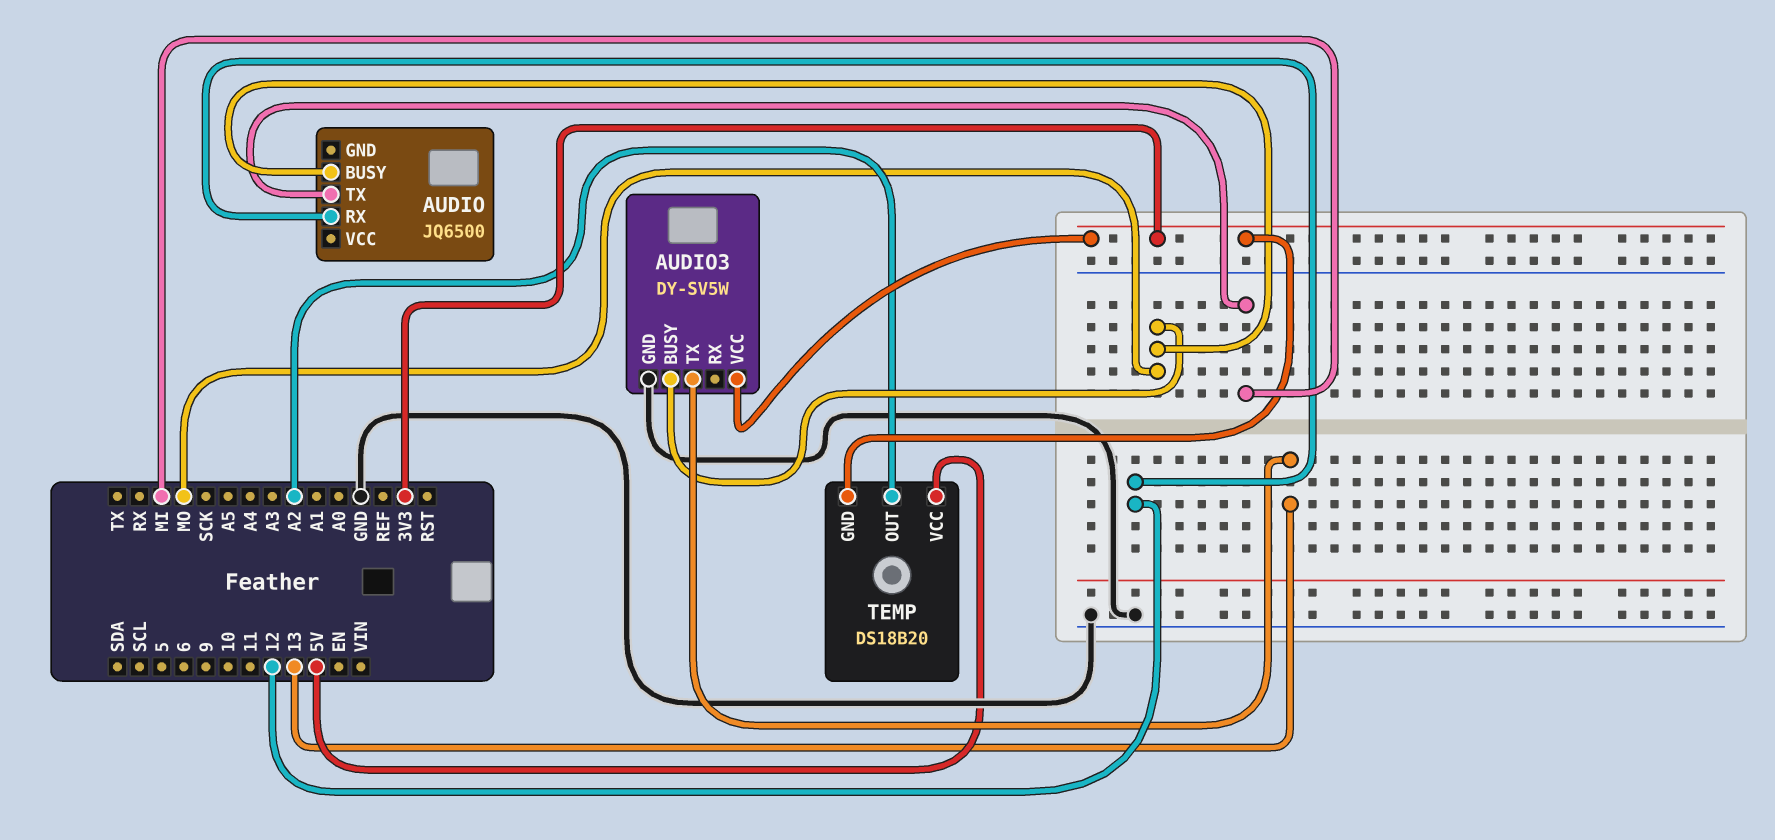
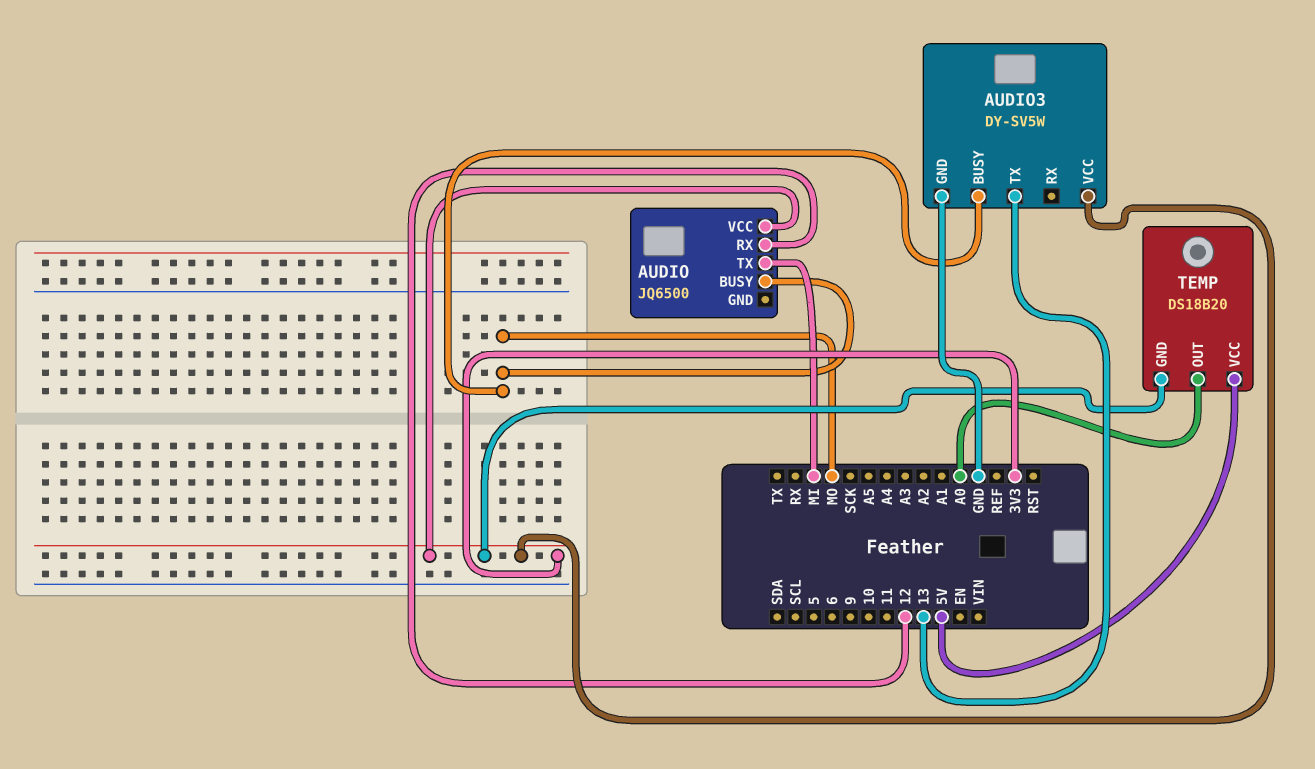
AUDIO pin VCC: none -> 3V3
TEMP pin OUT: A2 -> A0

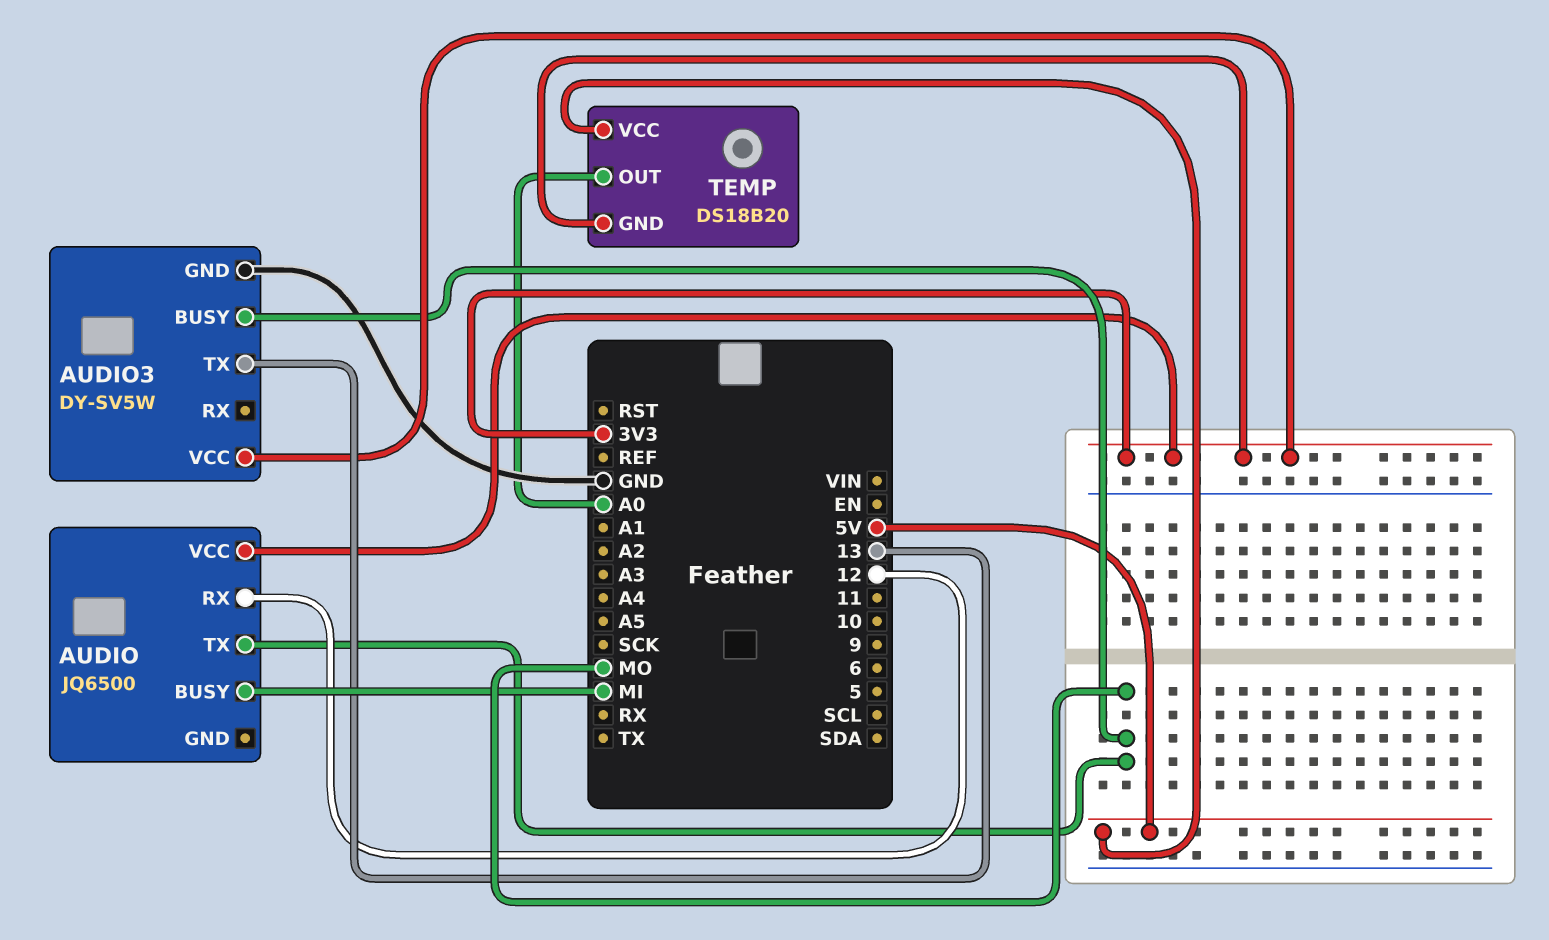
AUDIO pin BUSY: MO -> MI
AUDIO pin TX: MI -> MO

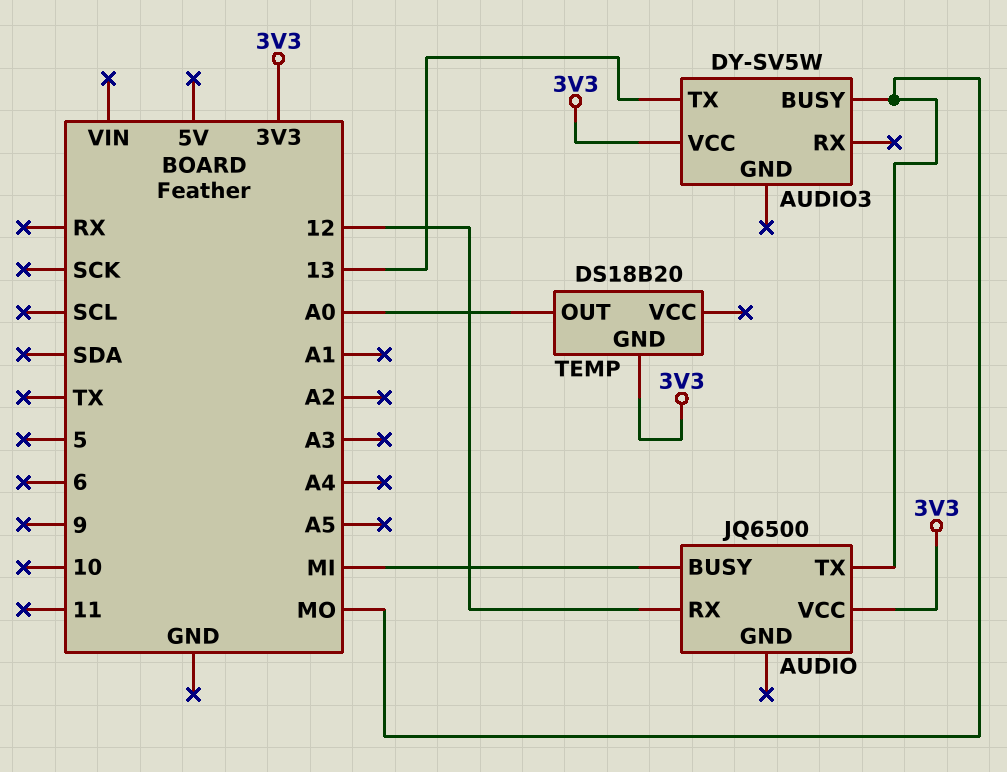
AUDIO3 pin GND: GND -> none
TEMP pin VCC: 5V -> none

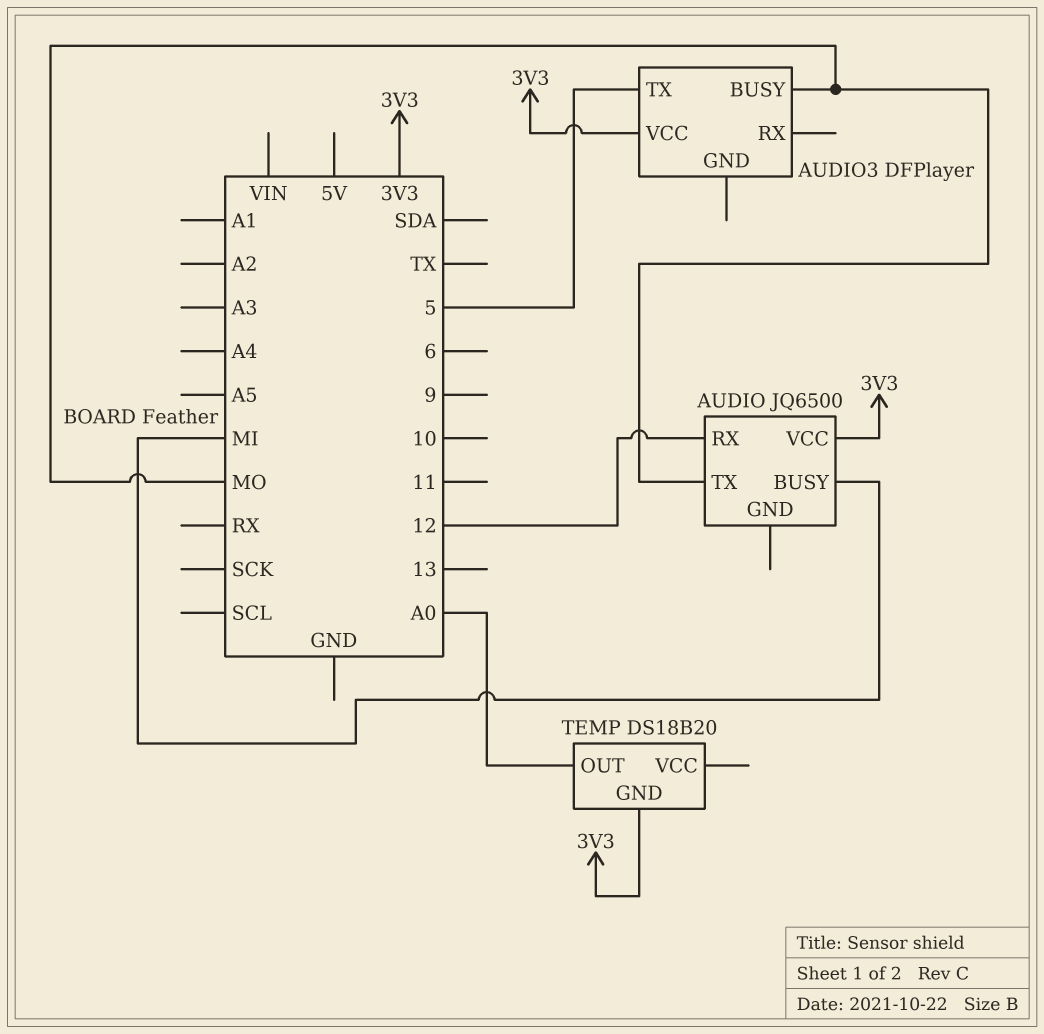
AUDIO3: DY-SV5W -> DFPlayer
AUDIO3 pin TX: 13 -> 5

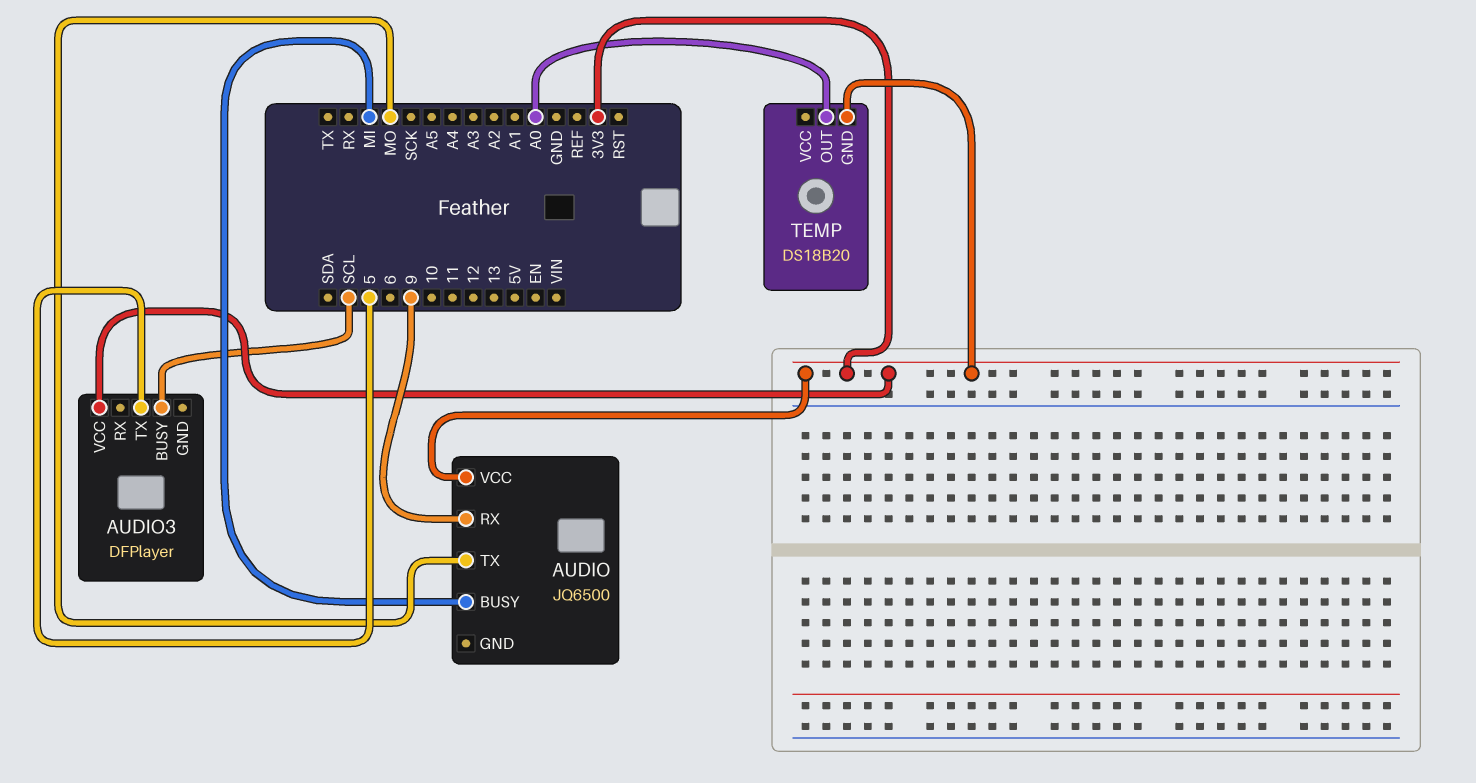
AUDIO pin RX: 12 -> 9
AUDIO3 pin BUSY: MO -> SCL

